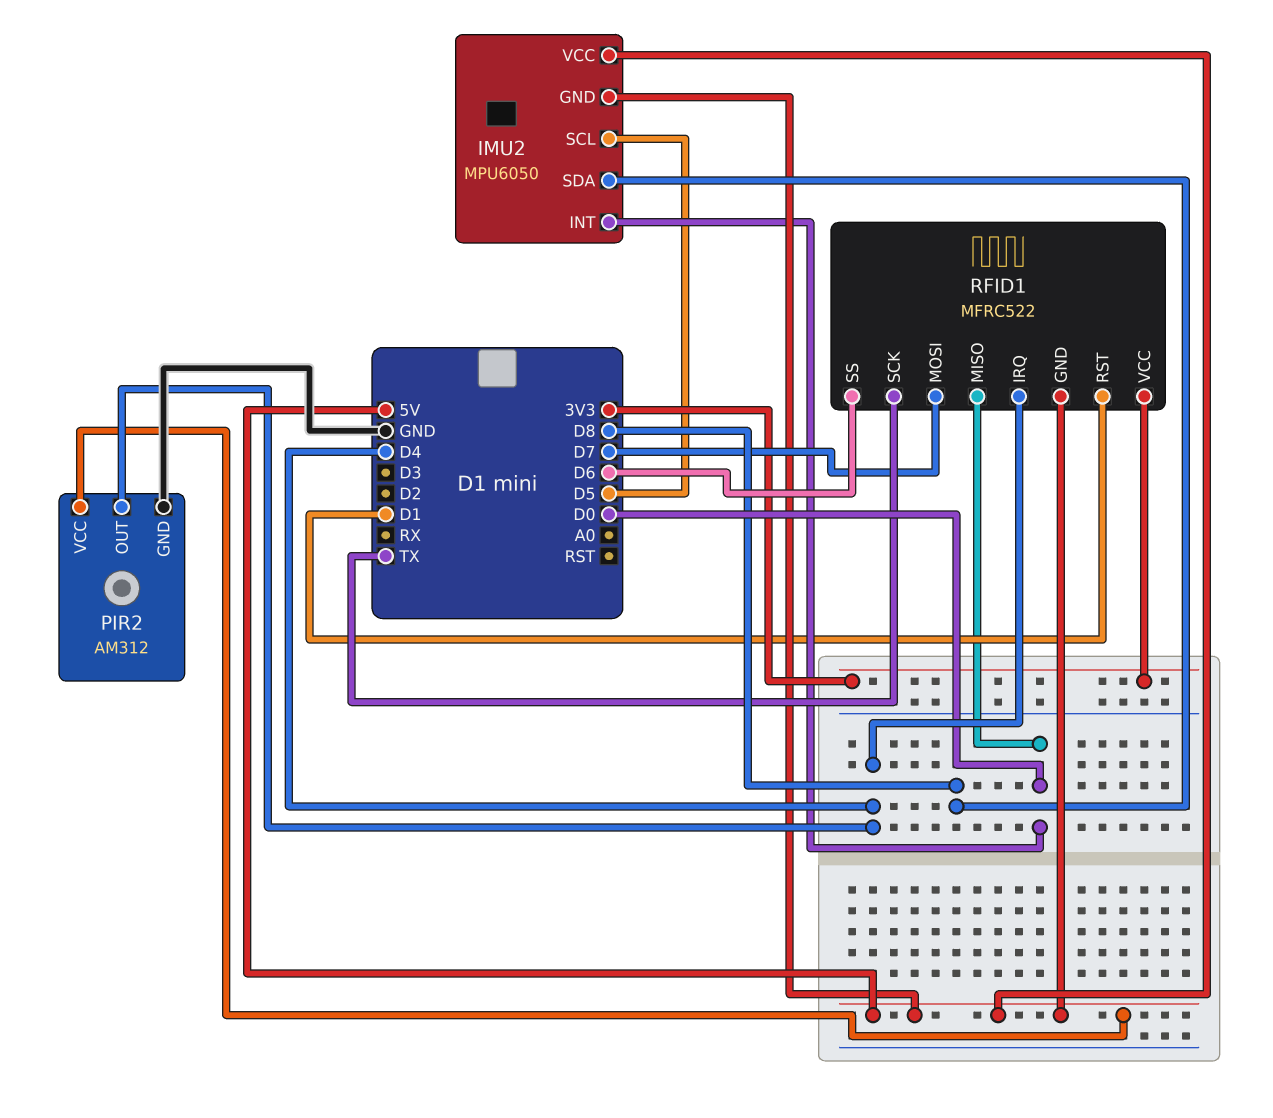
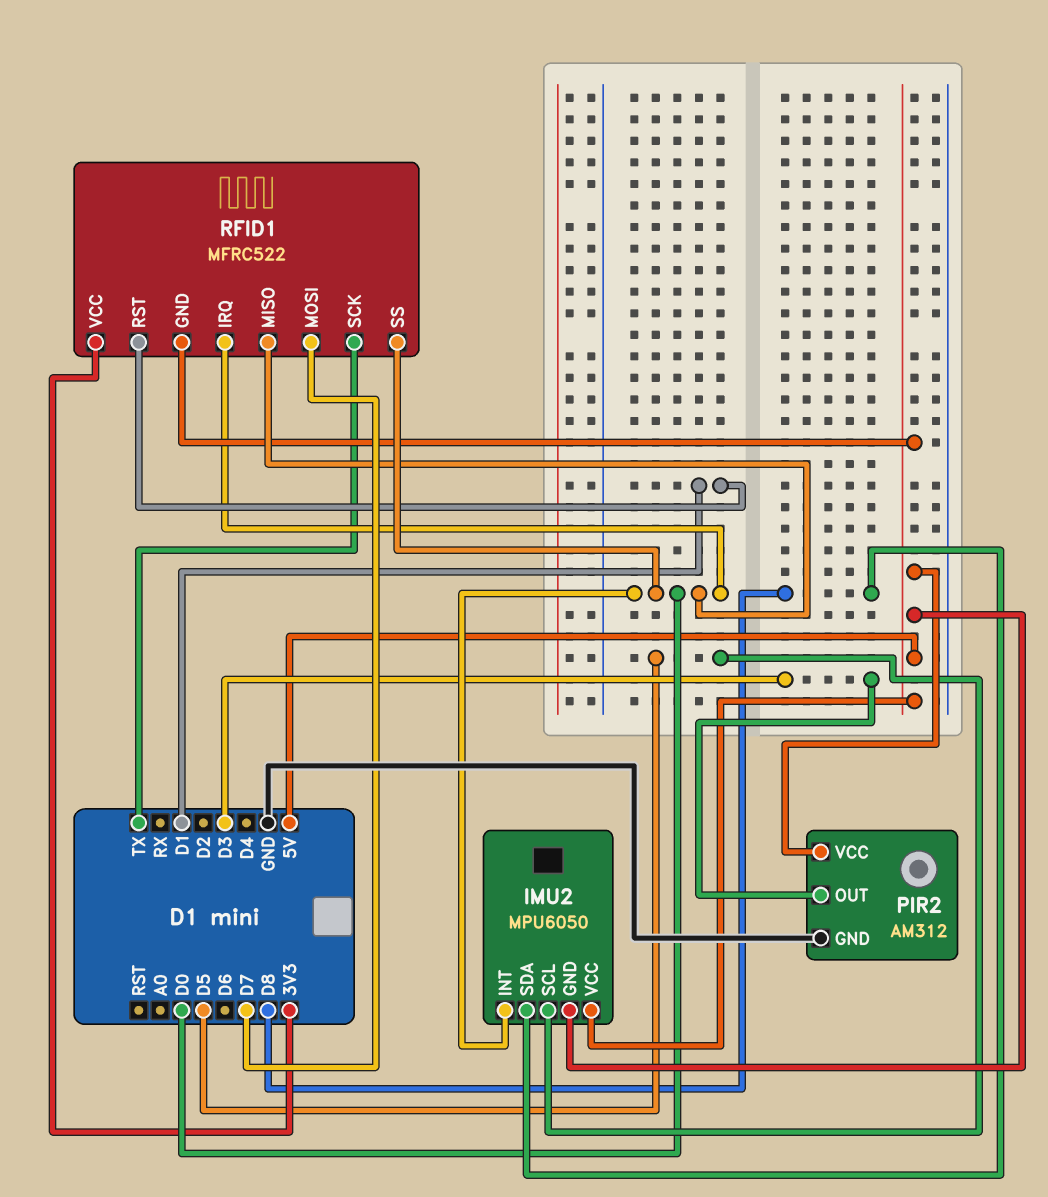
PIR2 pin OUT: D4 -> D3
RFID1 pin IRQ: D4 -> D0
RFID1 pin SS: D6 -> D0

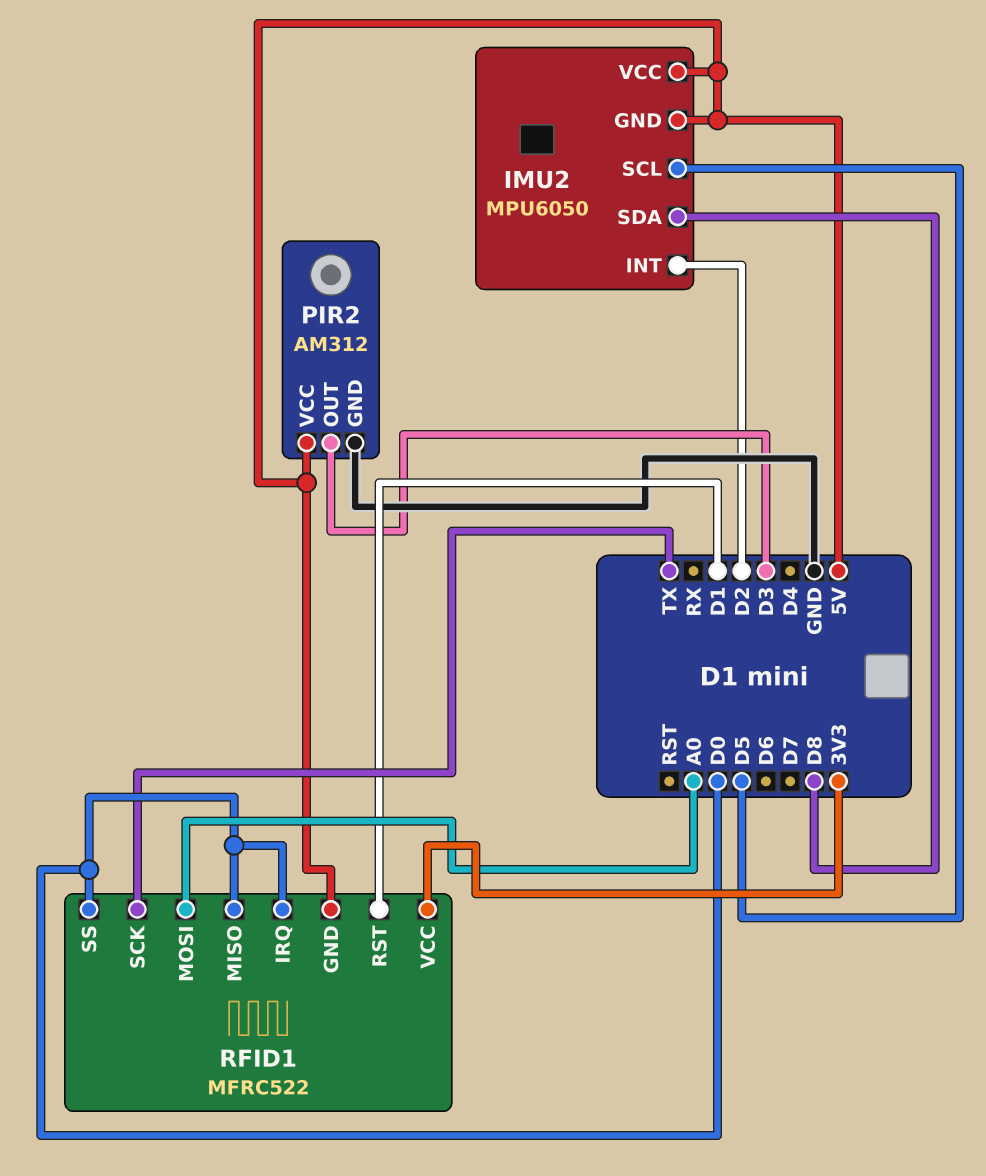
IMU2 pin INT: D0 -> D2
RFID1 pin MOSI: D7 -> A0

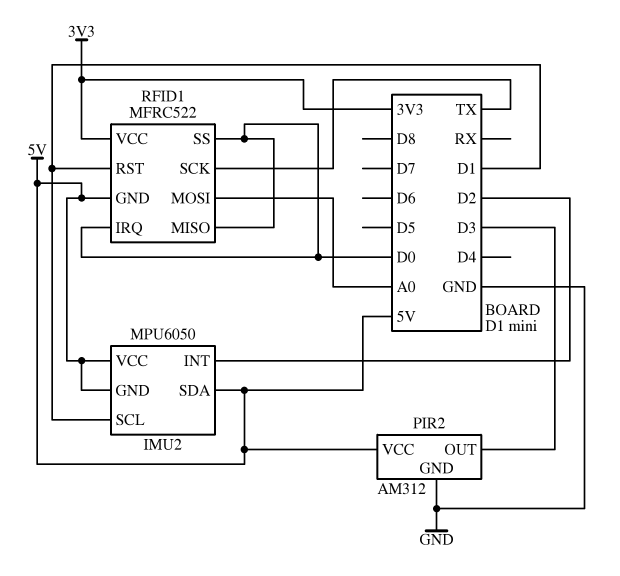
IMU2 pin SCL: D5 -> D1
IMU2 pin SDA: D8 -> 5V

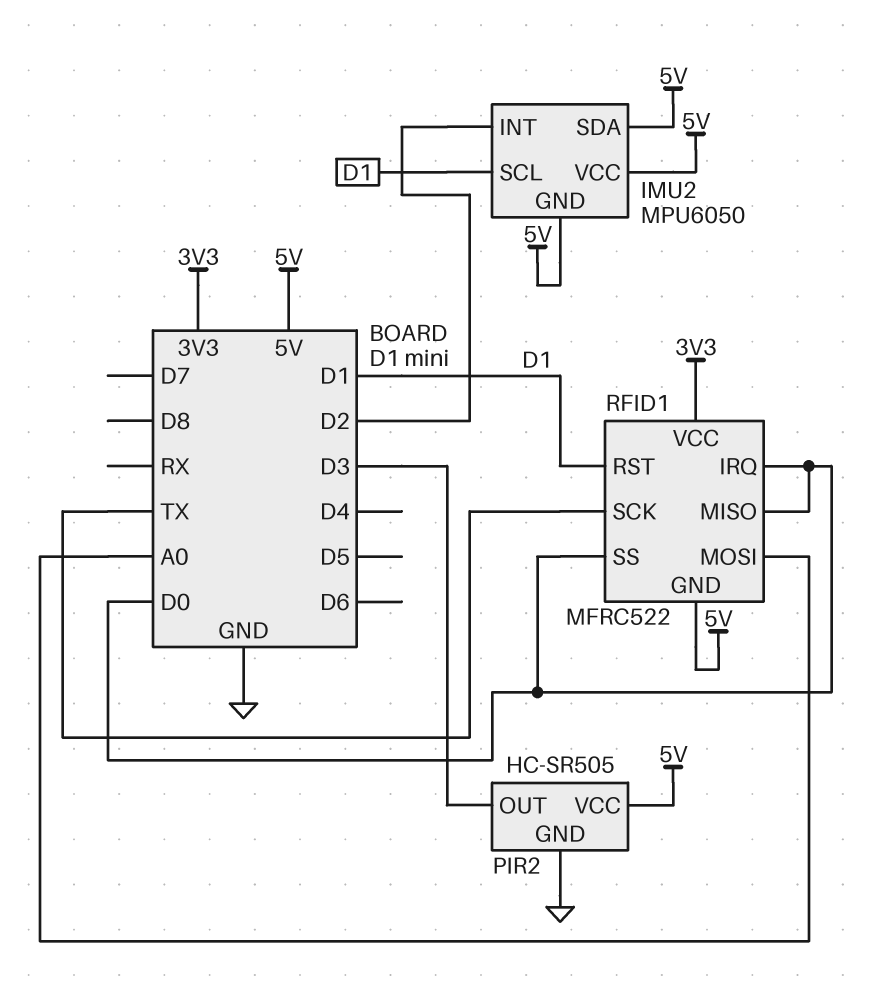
PIR2: AM312 -> HC-SR505

